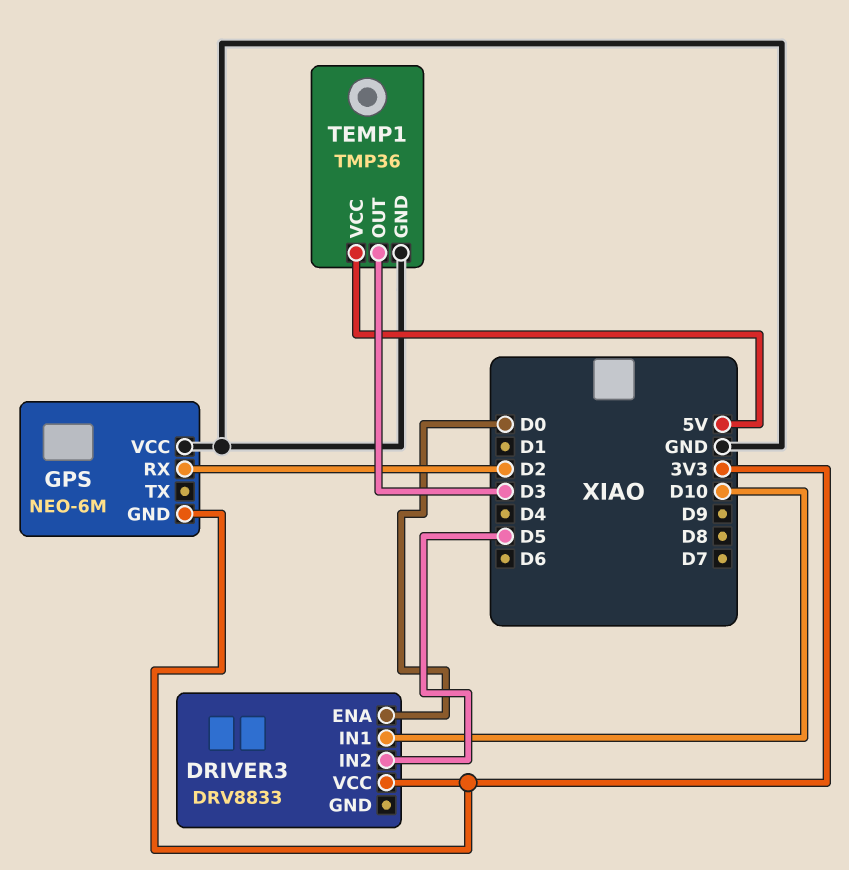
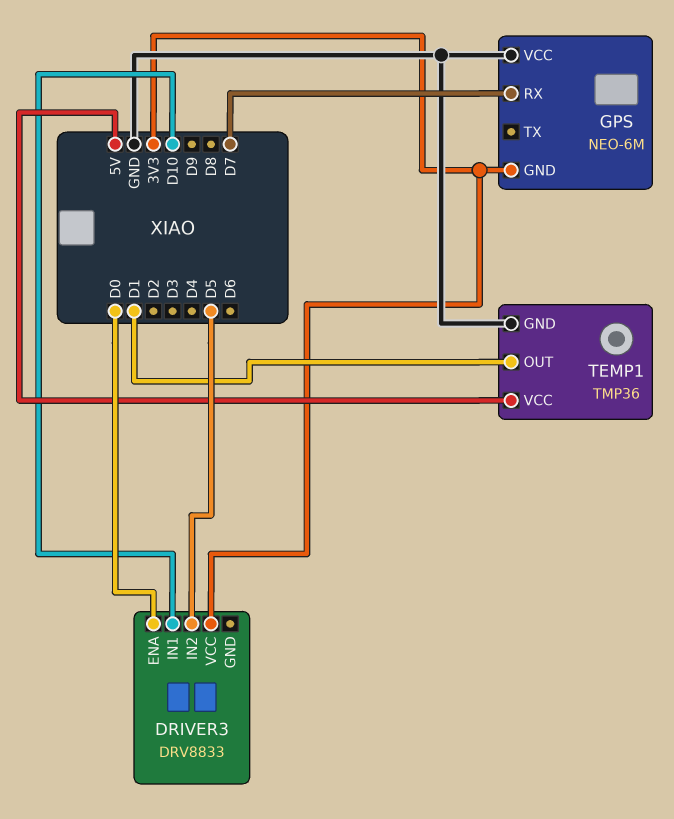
GPS pin RX: D2 -> D7
TEMP1 pin OUT: D3 -> D1

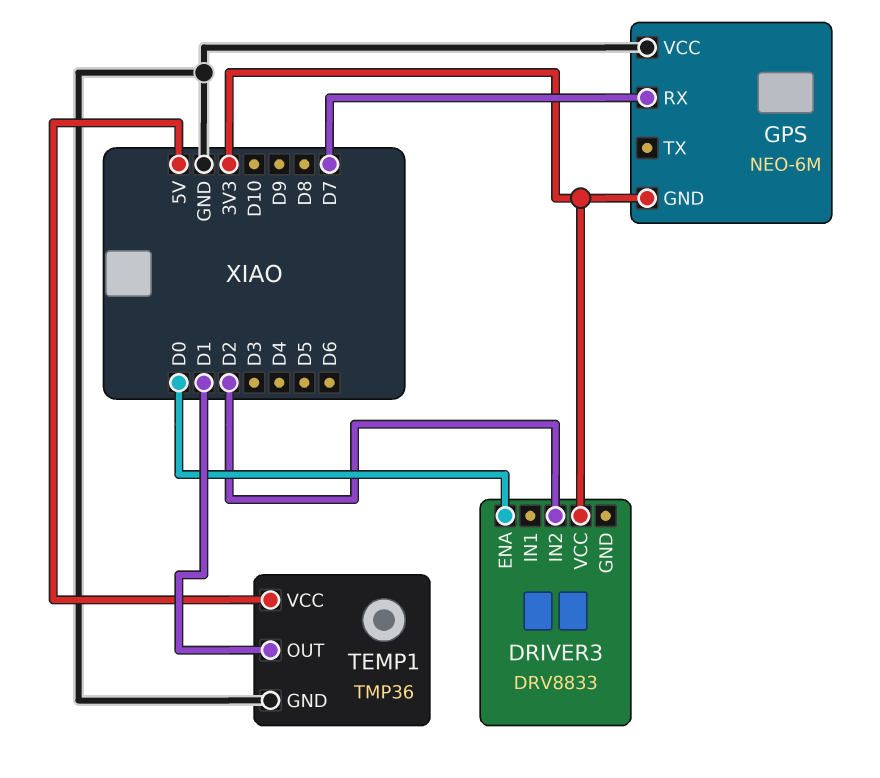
DRIVER3 pin IN1: D10 -> none
DRIVER3 pin IN2: D5 -> D2

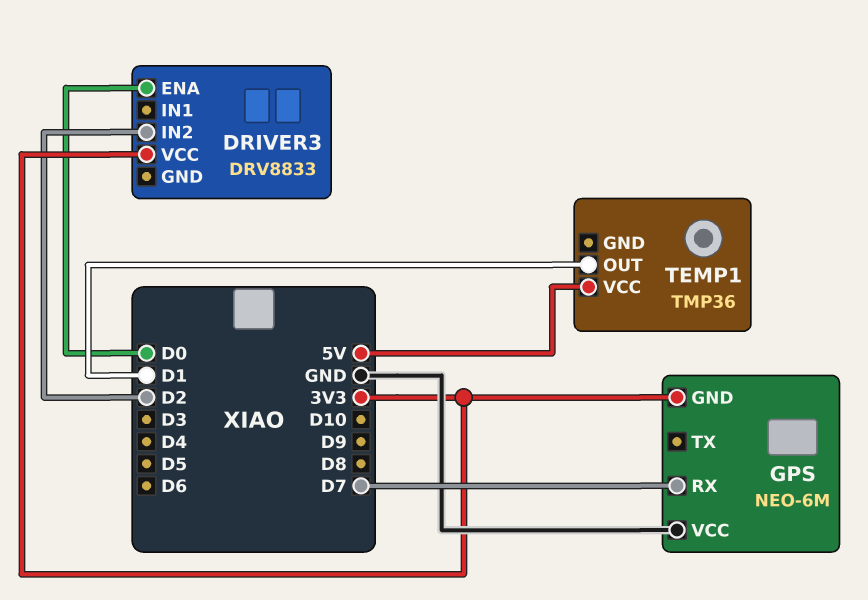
TEMP1 pin GND: GND -> none

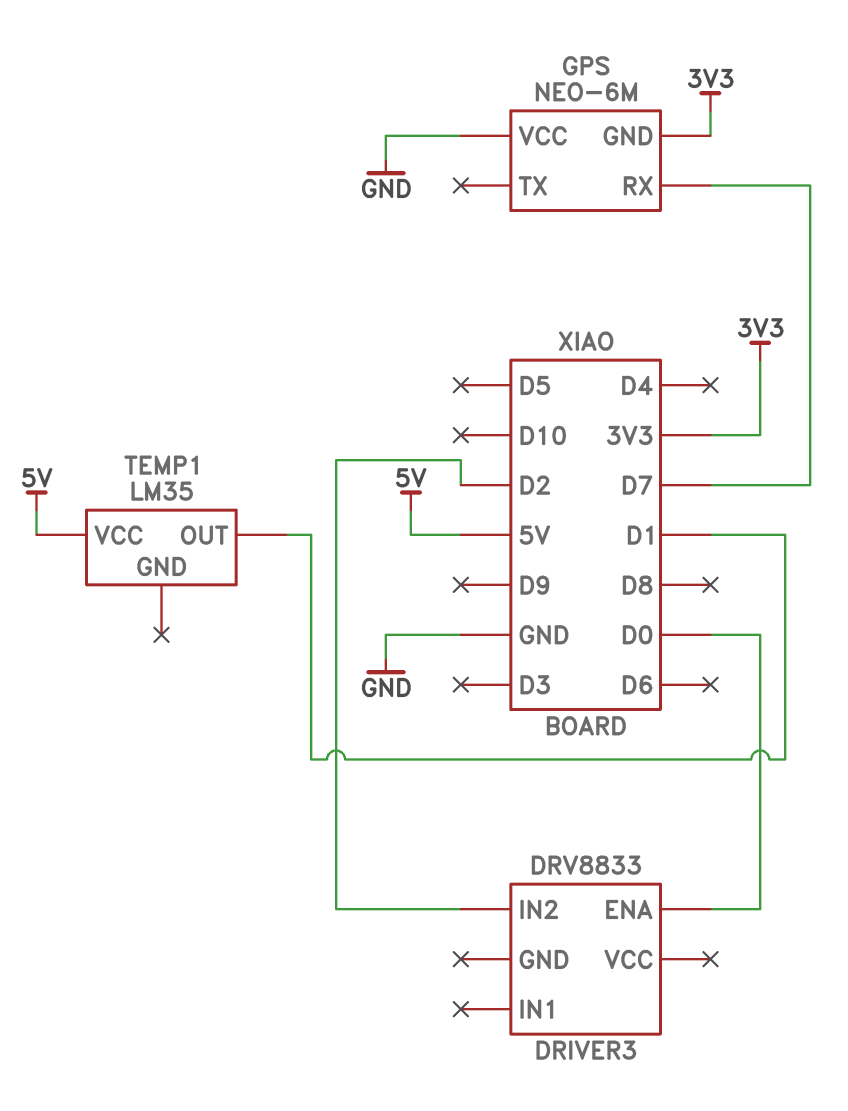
DRIVER3 pin VCC: 3V3 -> none
TEMP1: TMP36 -> LM35

